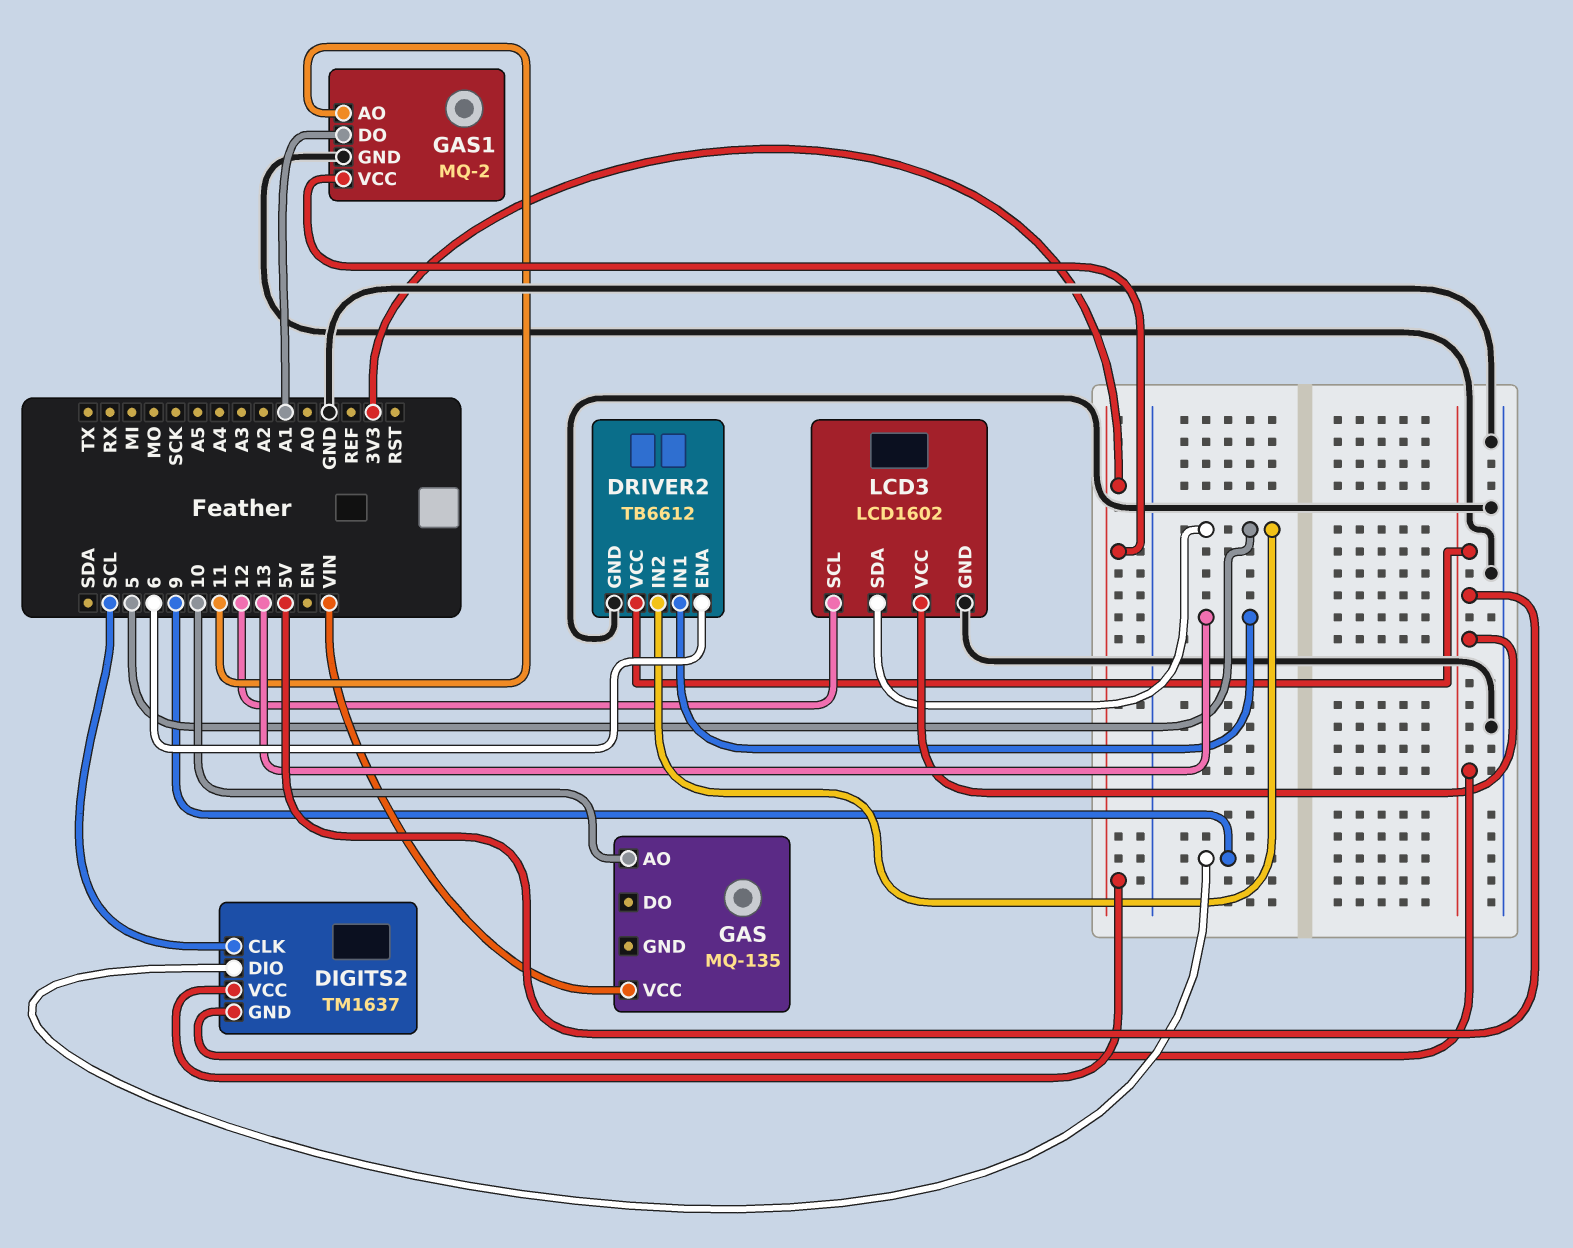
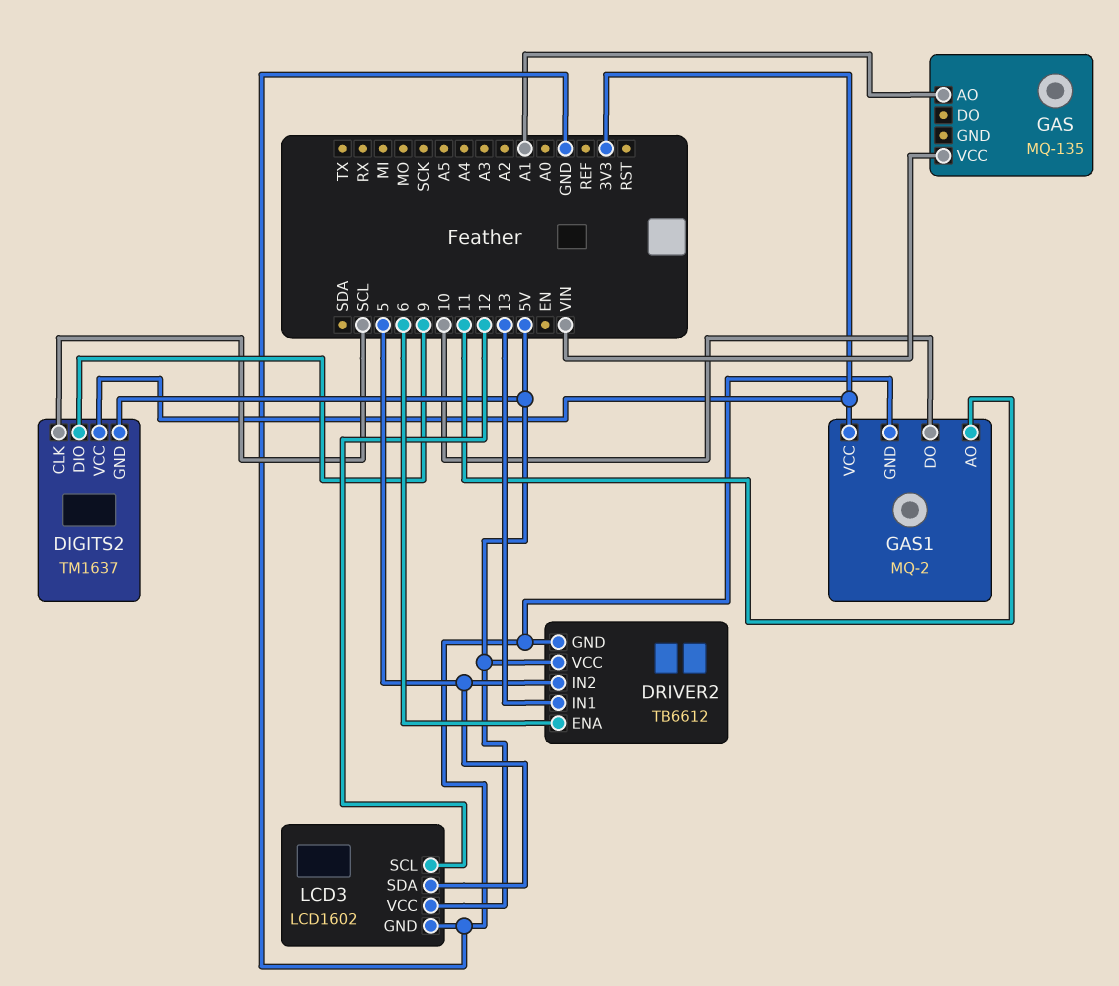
GAS pin AO: 10 -> A1
GAS1 pin DO: A1 -> 10

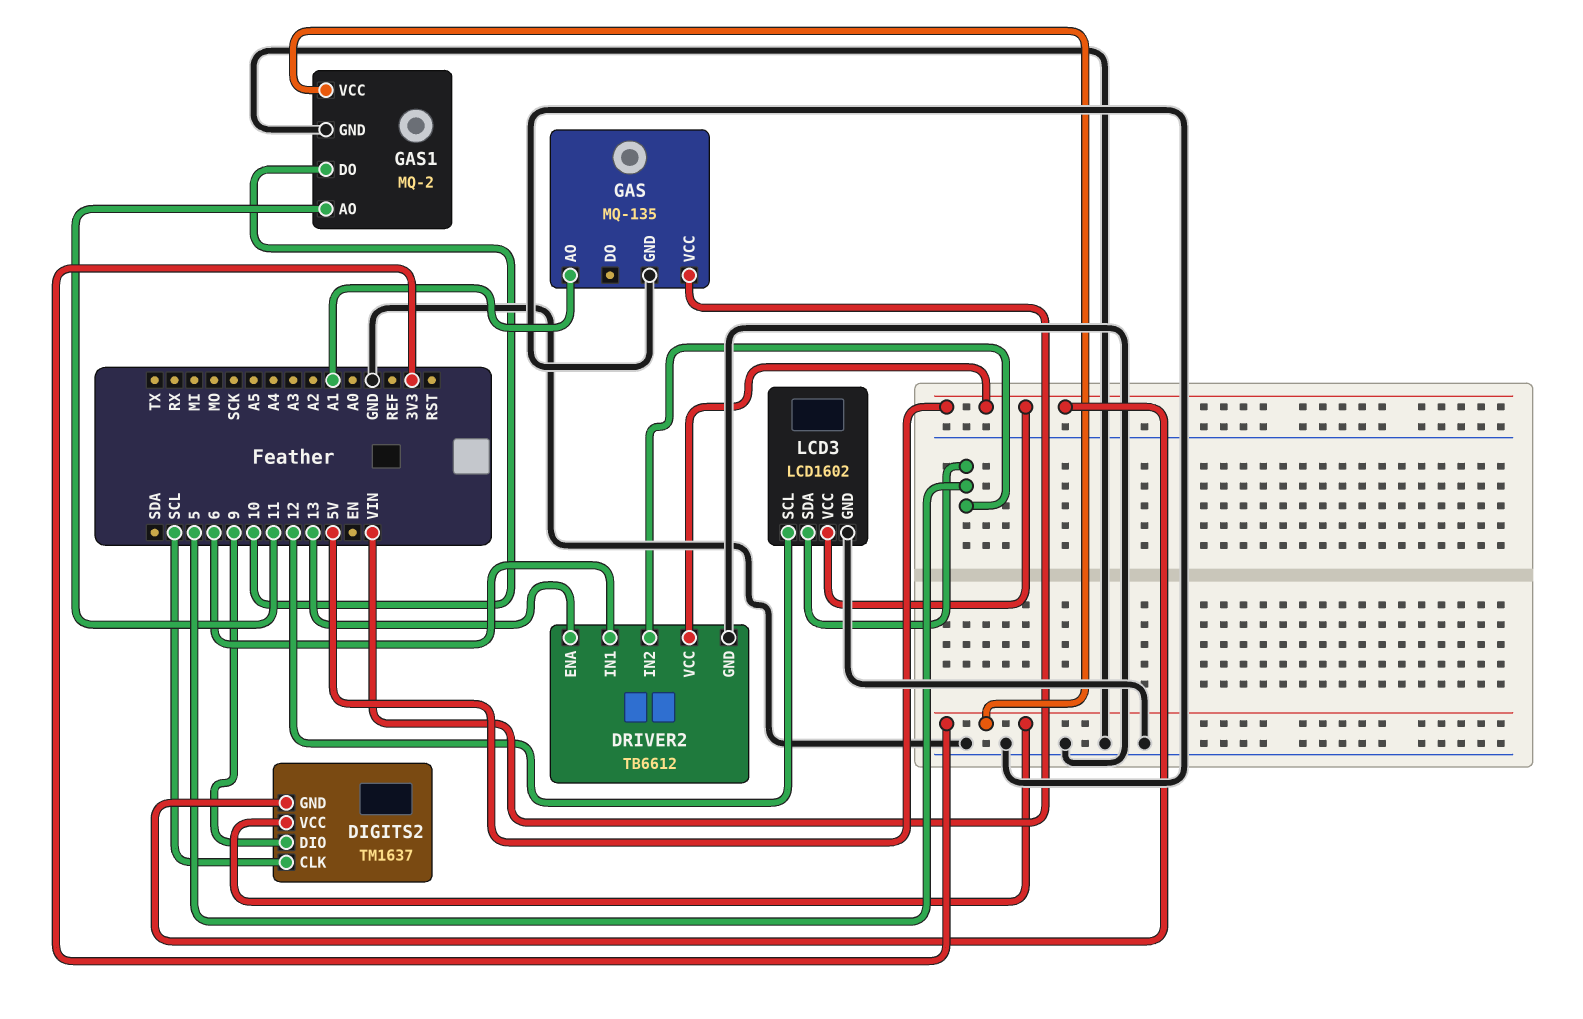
DRIVER2 pin ENA: 6 -> 13
DRIVER2 pin IN1: 13 -> 6
GAS pin GND: none -> GND

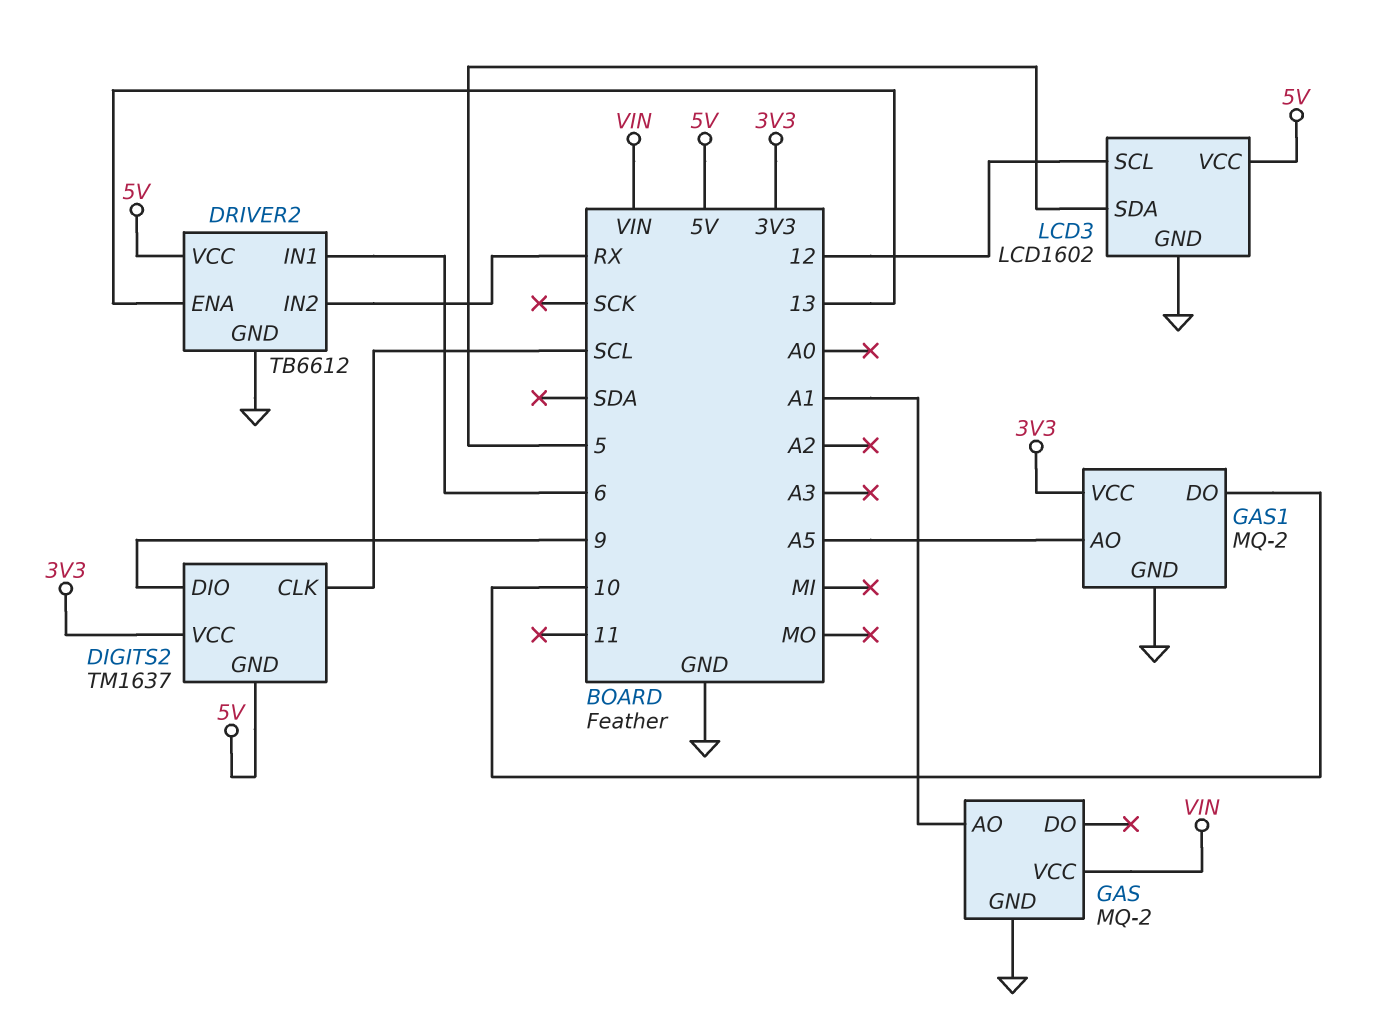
DRIVER2 pin IN2: 5 -> RX
GAS: MQ-135 -> MQ-2
GAS1 pin AO: 11 -> A5

